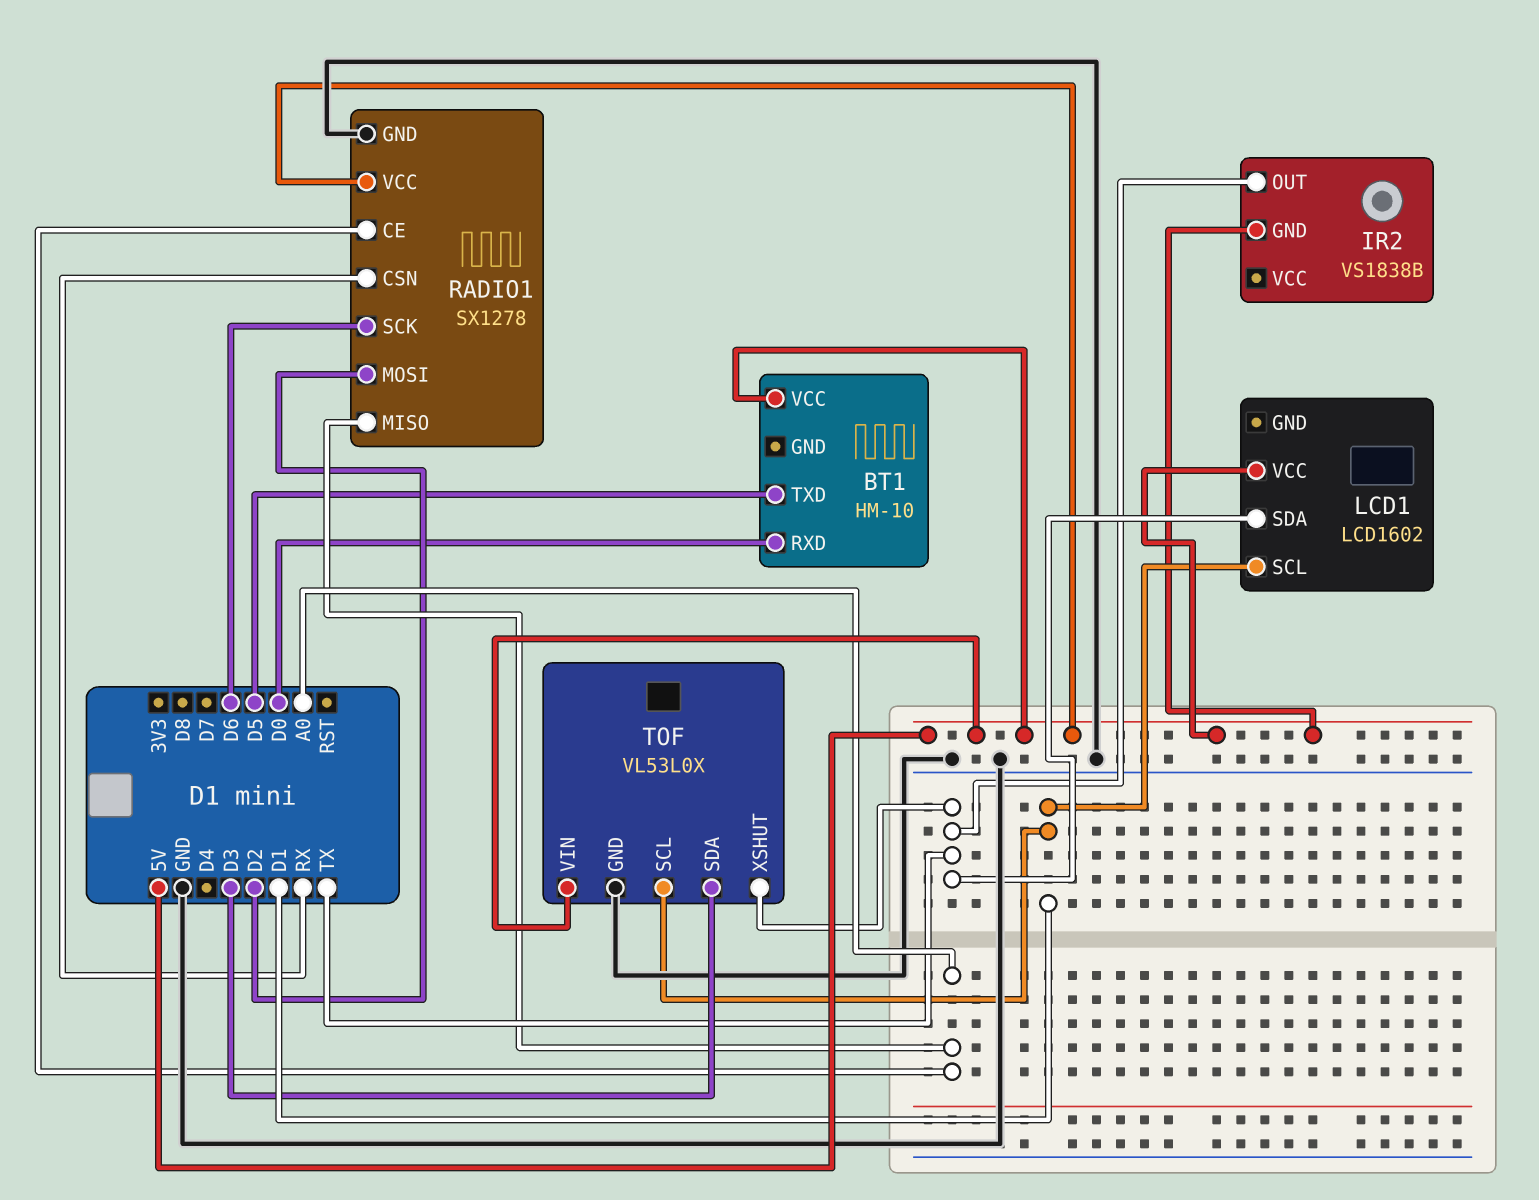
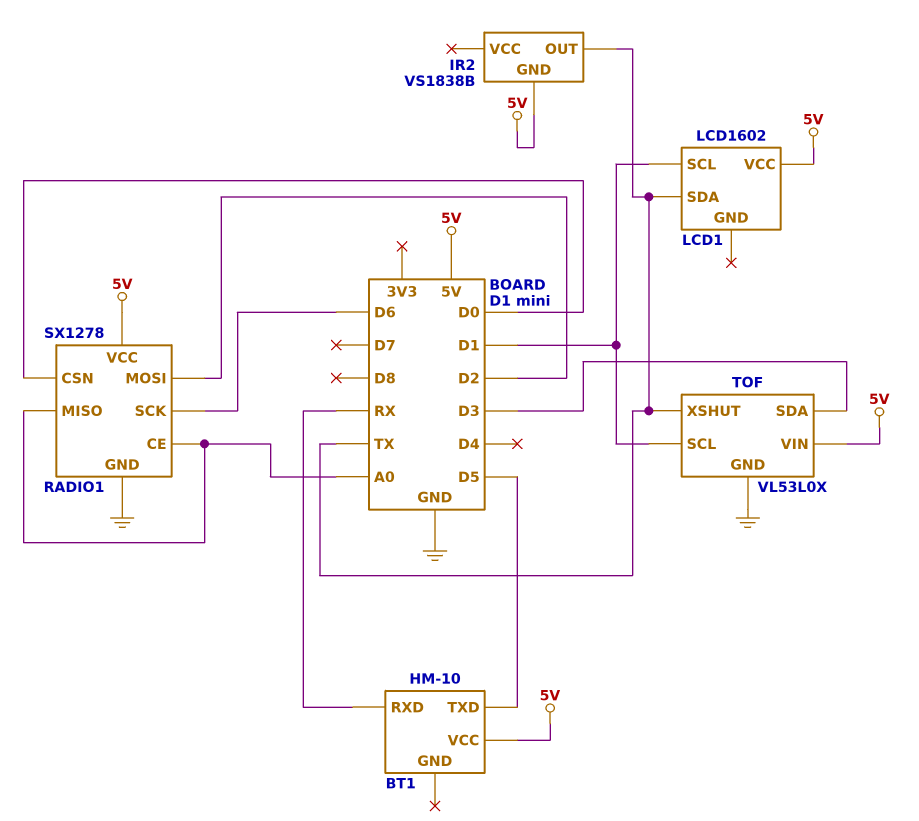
BT1 pin RXD: D0 -> RX
RADIO1 pin CSN: RX -> D0

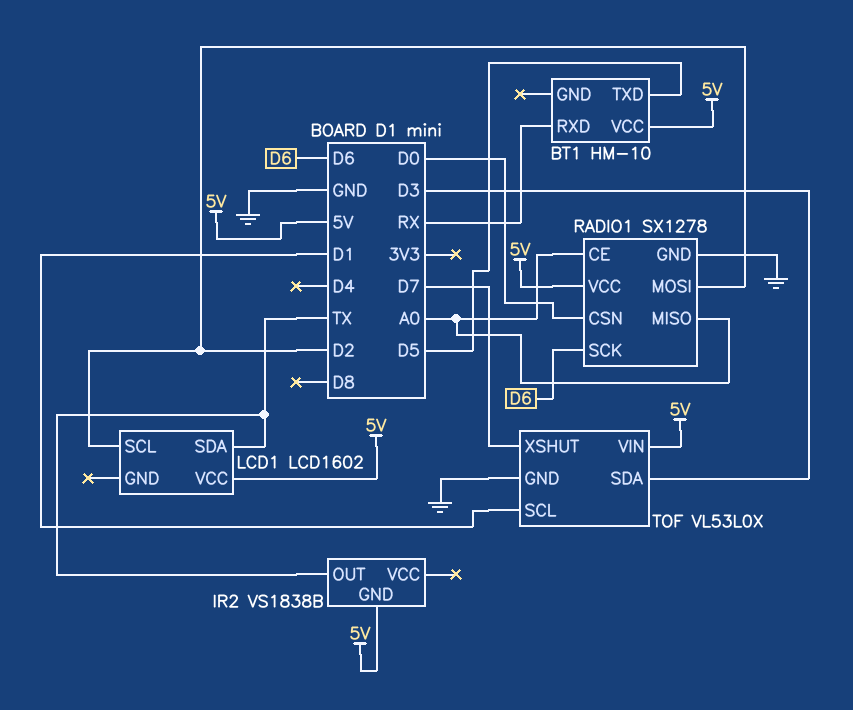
LCD1 pin SCL: D1 -> D2
TOF pin XSHUT: TX -> D7

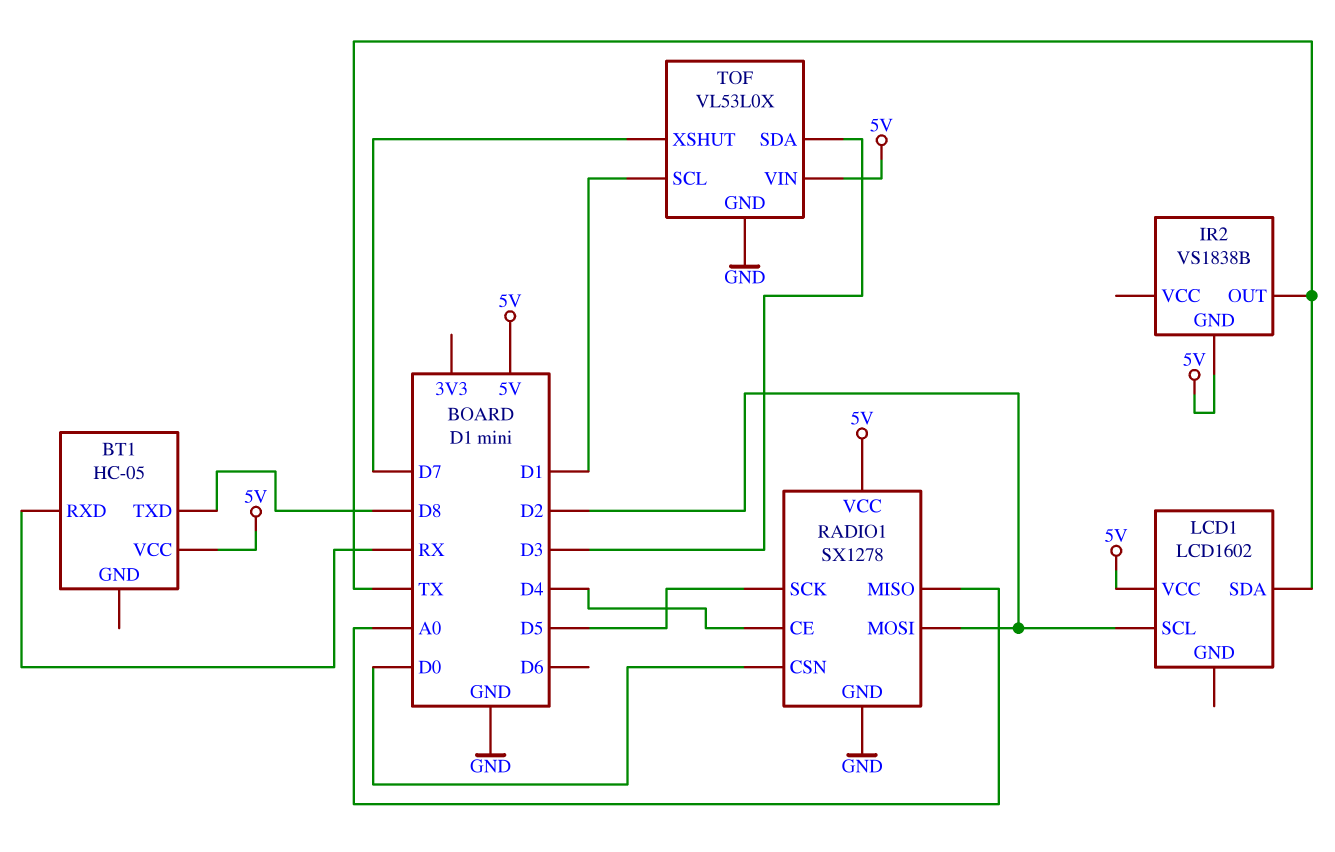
BT1: HM-10 -> HC-05
BT1 pin TXD: D5 -> D8
RADIO1 pin CE: A0 -> D4
RADIO1 pin SCK: D6 -> D5

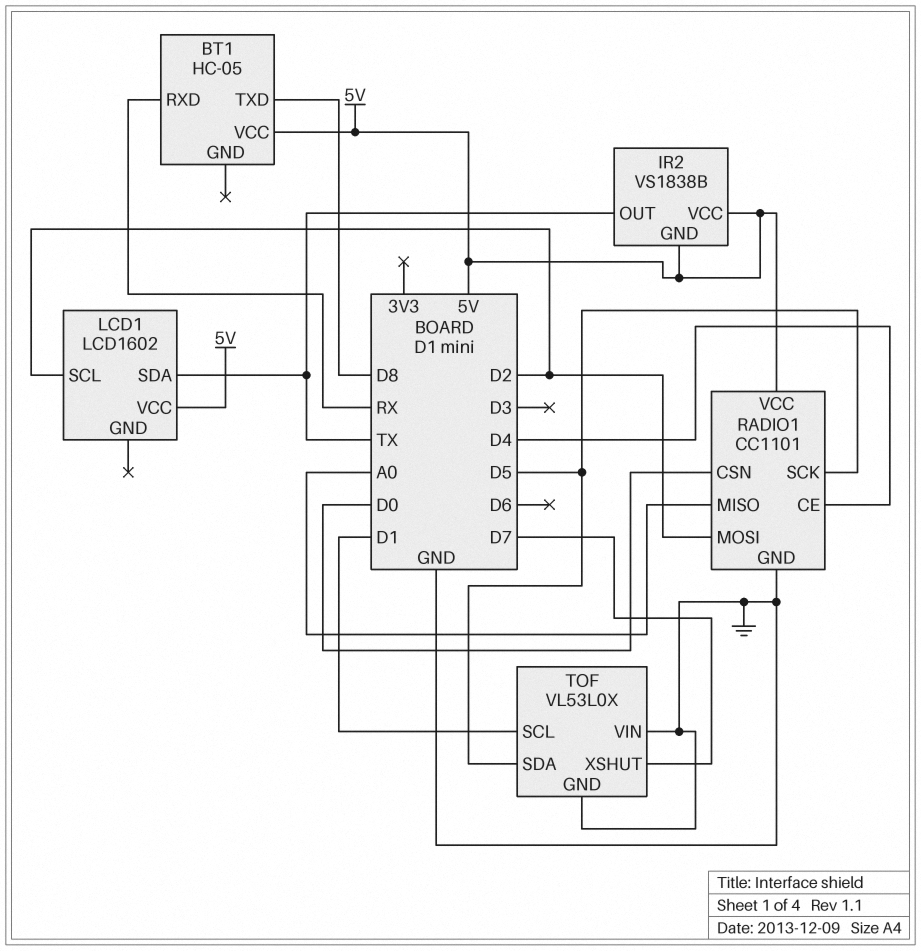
IR2 pin VCC: none -> 5V
RADIO1: SX1278 -> CC1101
TOF pin SDA: D3 -> D5
TOF pin VIN: 5V -> GND

